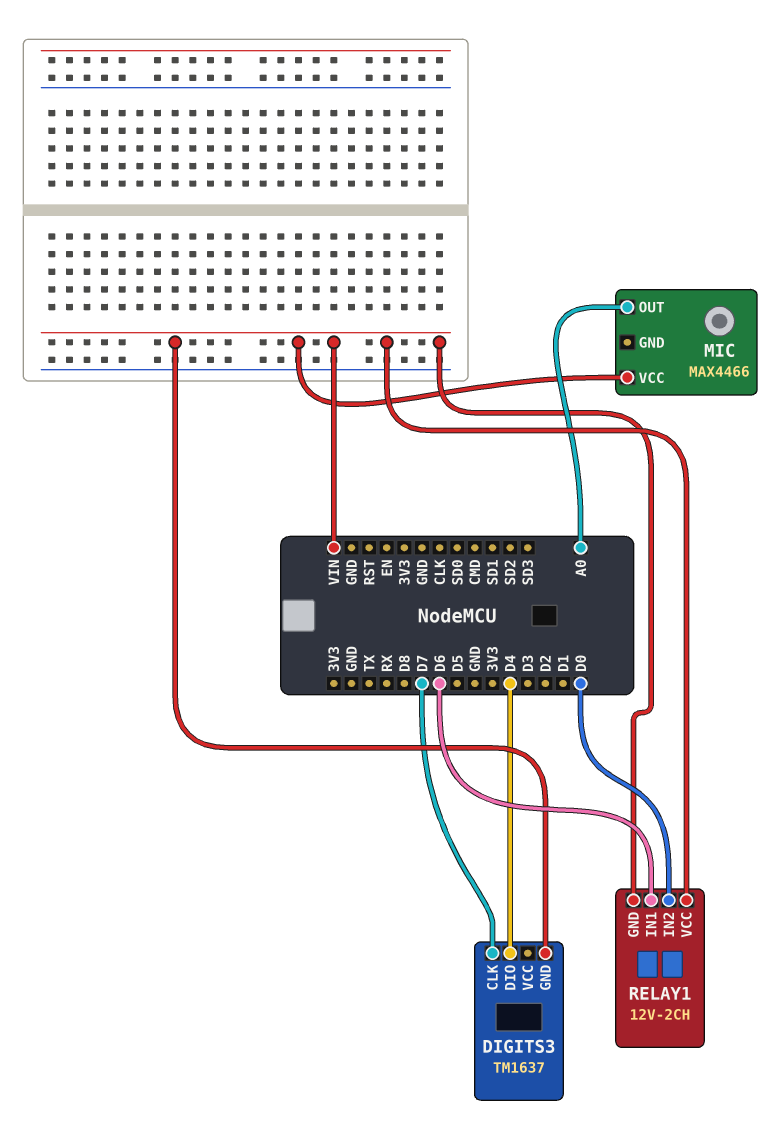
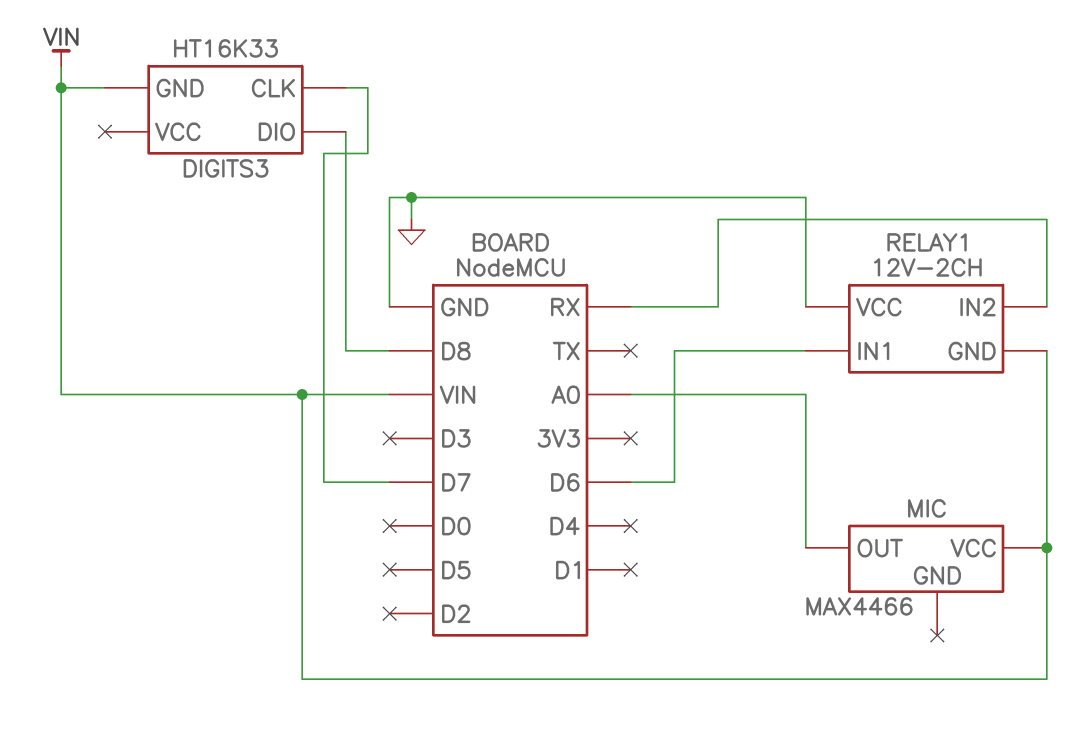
DIGITS3: TM1637 -> HT16K33
DIGITS3 pin DIO: D4 -> D8
RELAY1 pin IN2: D0 -> RX
RELAY1 pin VCC: VIN -> GND

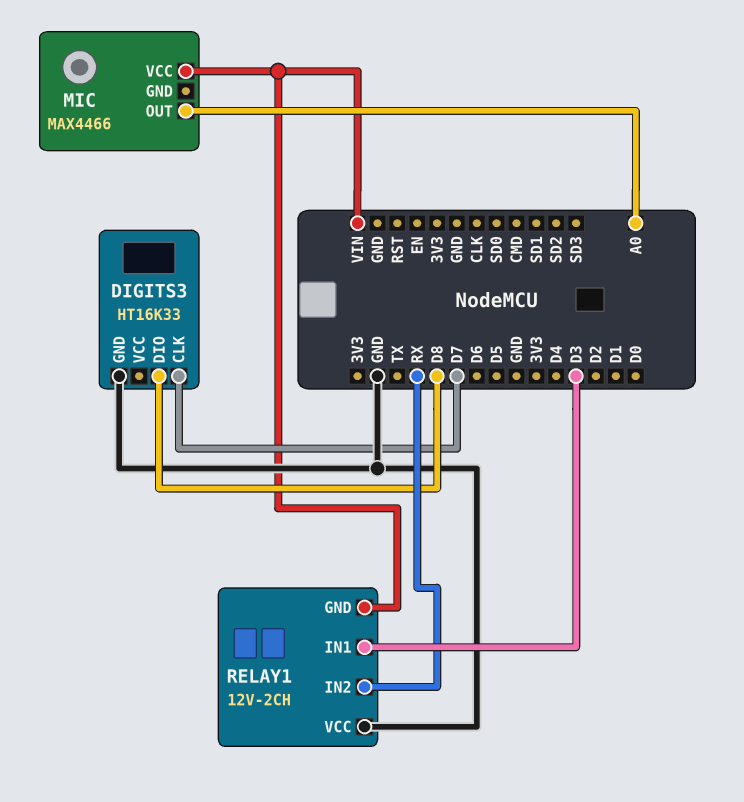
DIGITS3 pin GND: VIN -> GND
RELAY1 pin IN1: D6 -> D3

